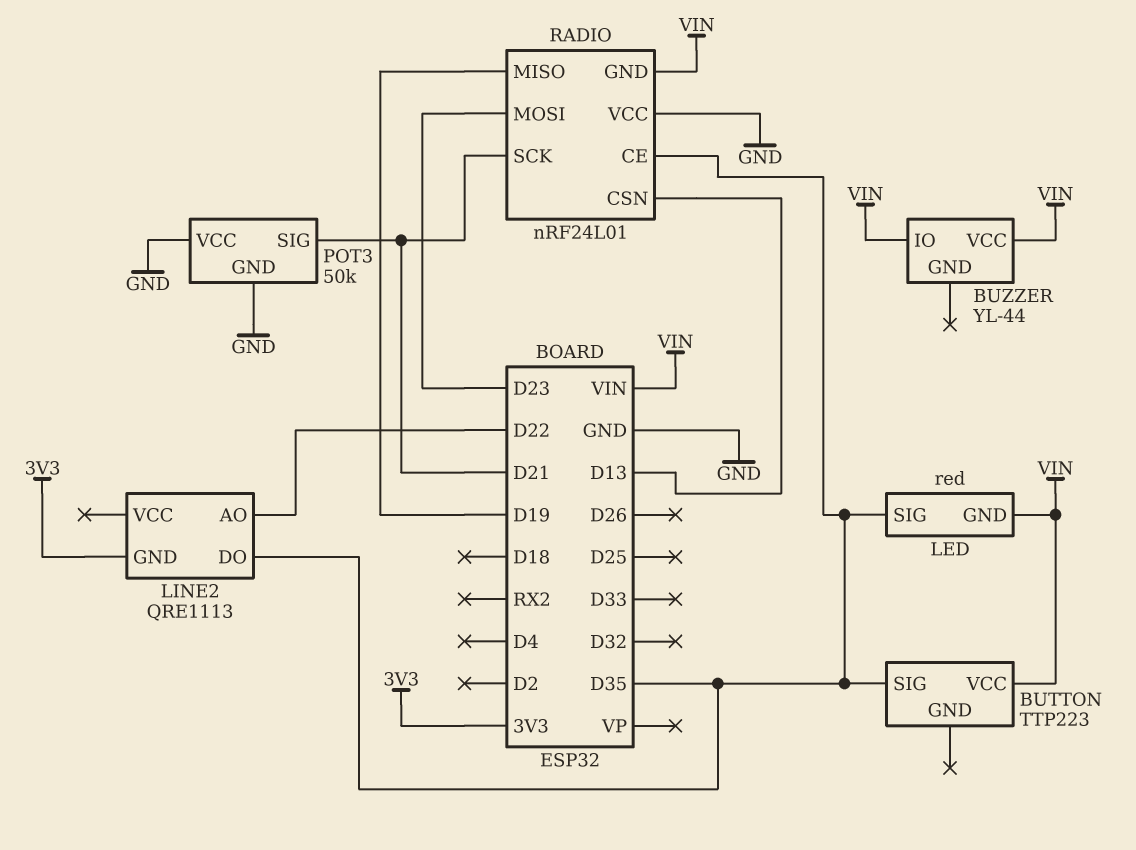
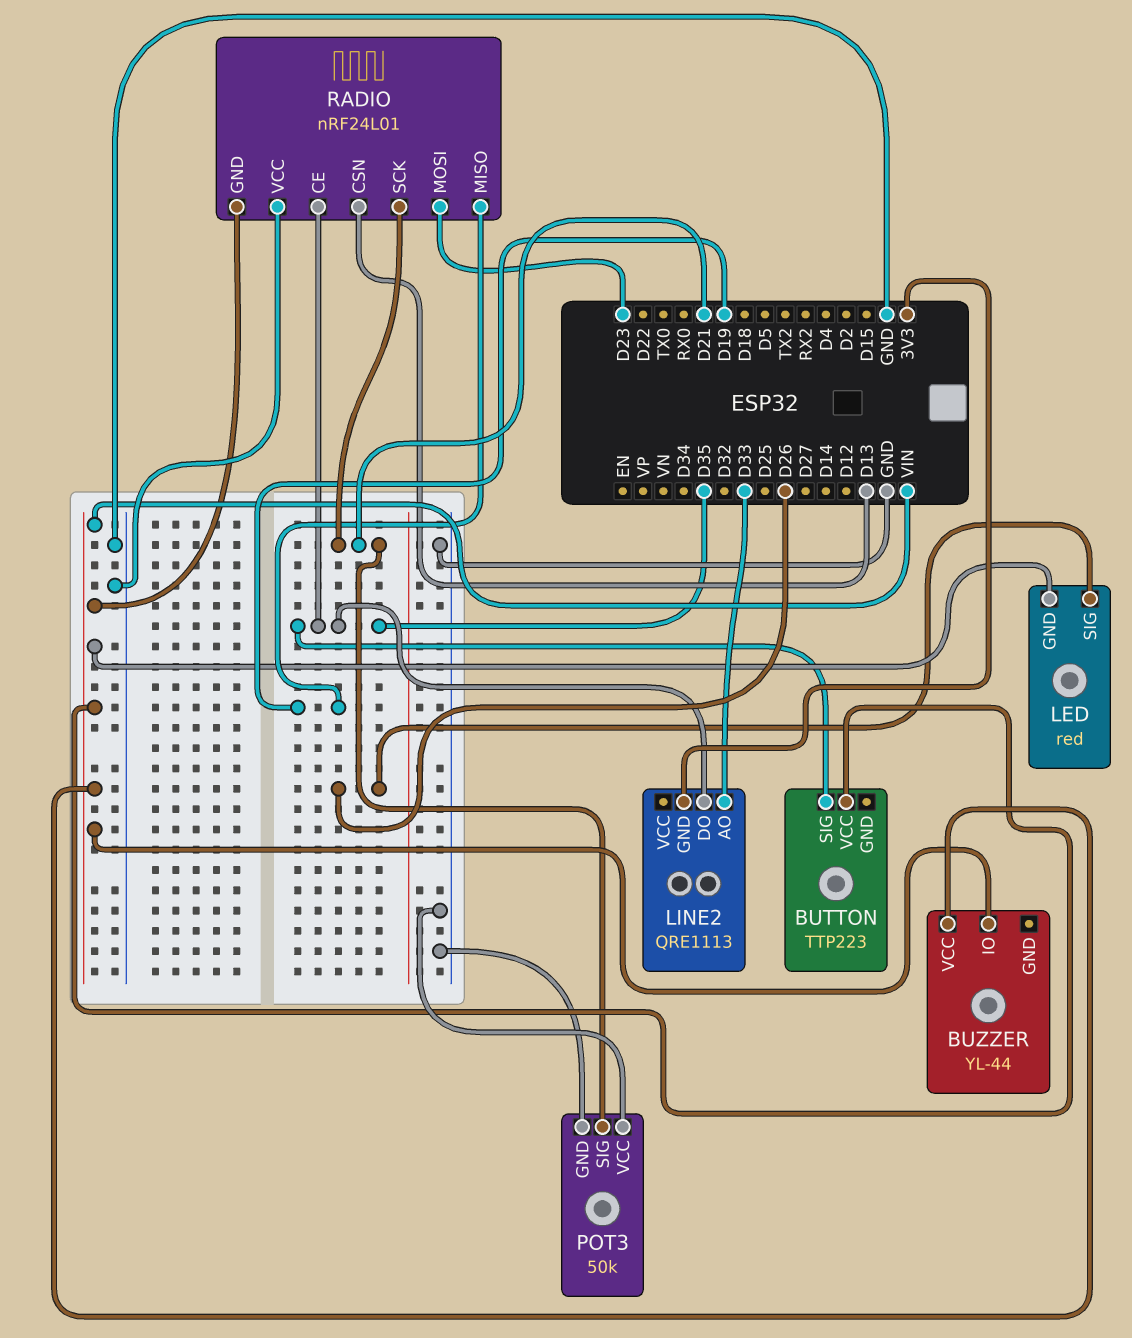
LED pin SIG: D35 -> D26
LINE2 pin AO: D22 -> D33

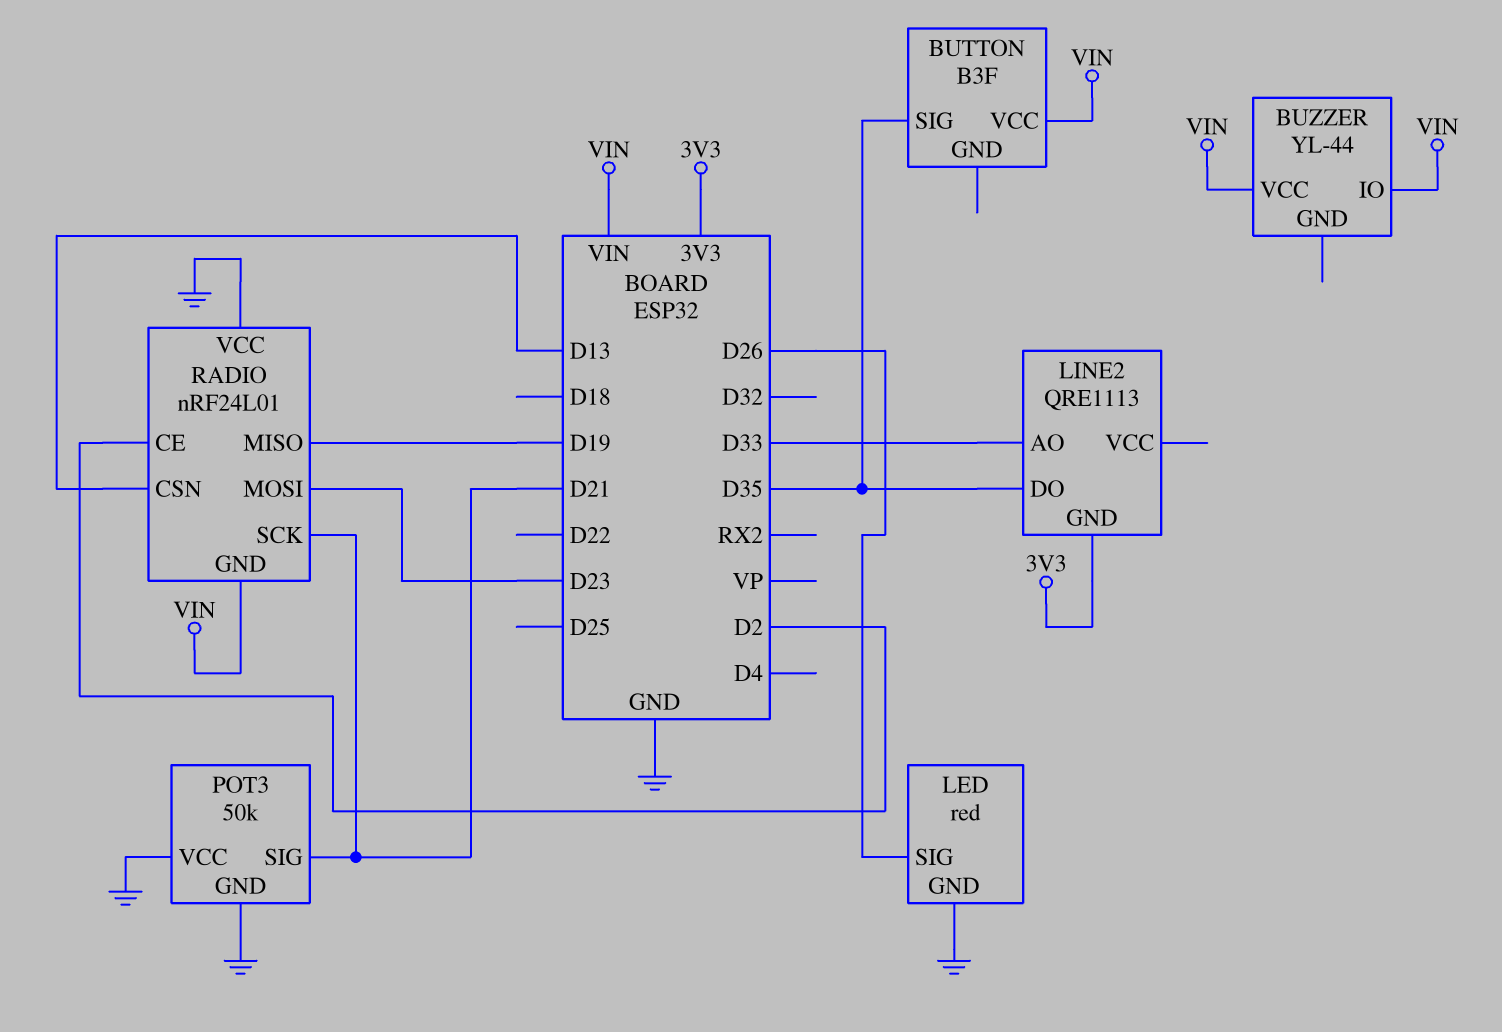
BUTTON: TTP223 -> B3F
LED pin GND: VIN -> GND
RADIO pin CE: D35 -> D2

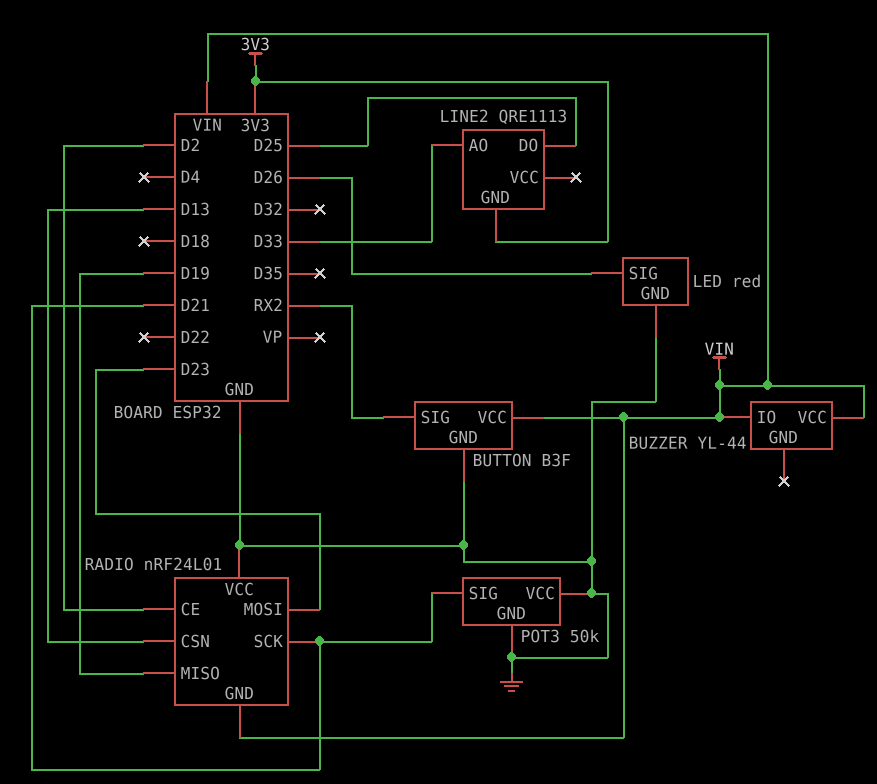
BUTTON pin GND: none -> GND
BUTTON pin SIG: D35 -> RX2
LINE2 pin DO: D35 -> D25

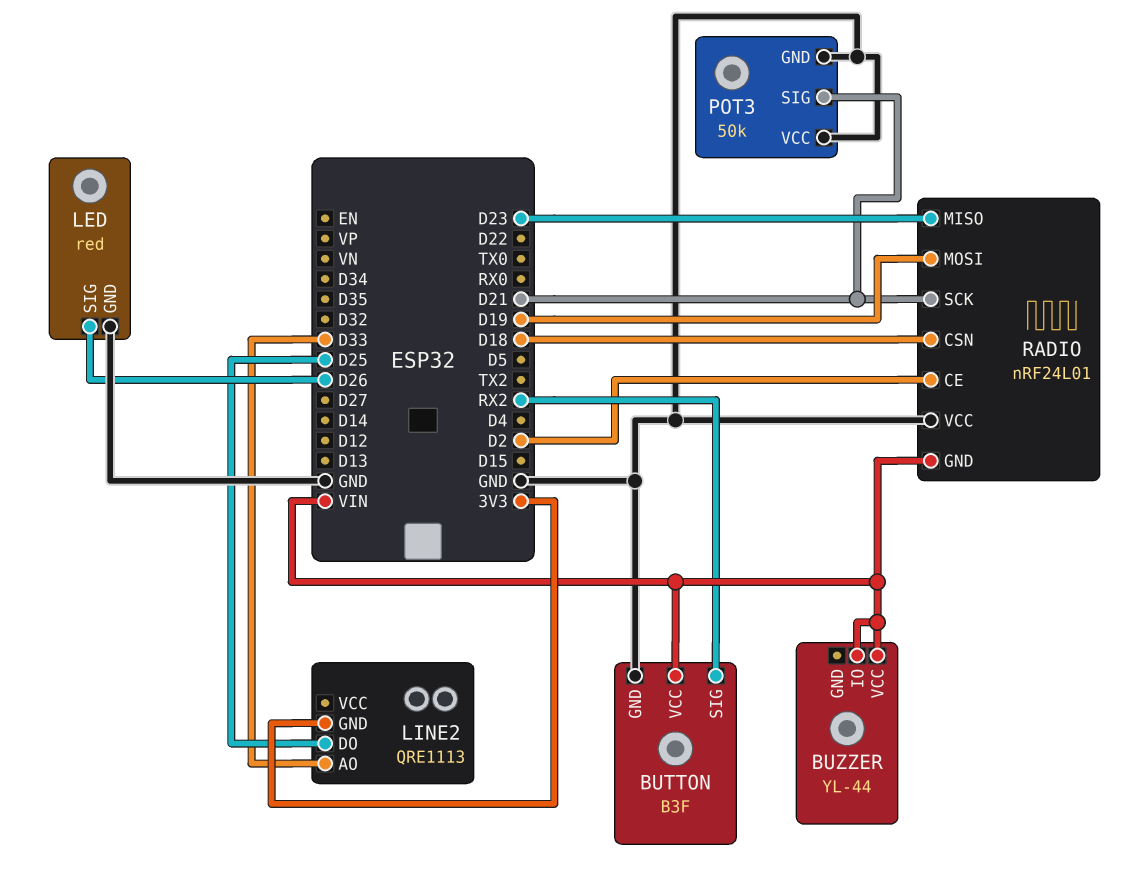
RADIO pin CSN: D13 -> D18
RADIO pin MISO: D19 -> D23
RADIO pin MOSI: D23 -> D19

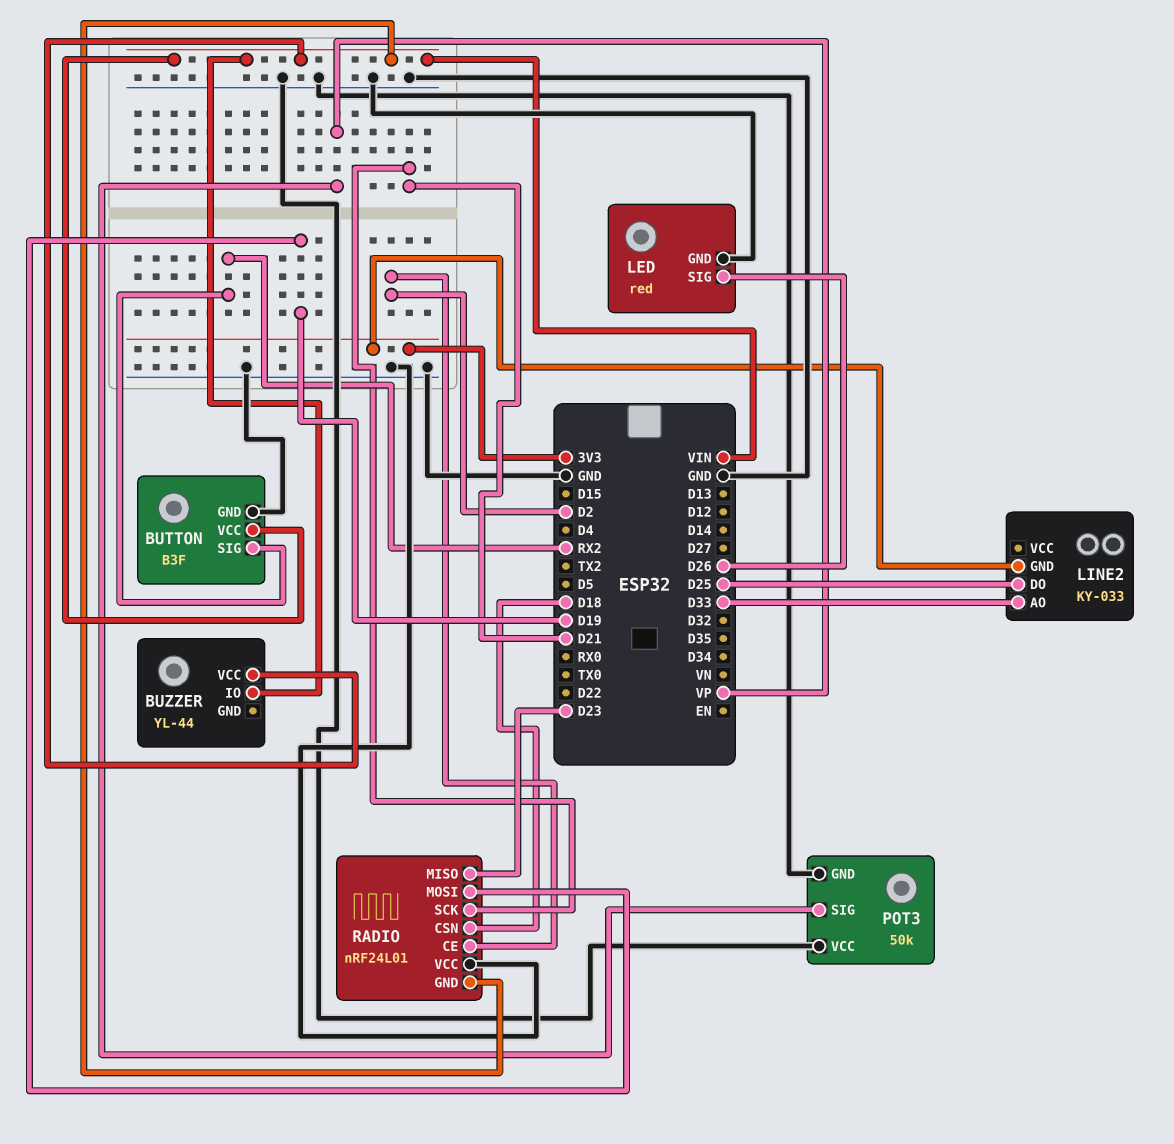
LINE2: QRE1113 -> KY-033
POT3 pin SIG: D21 -> VP

